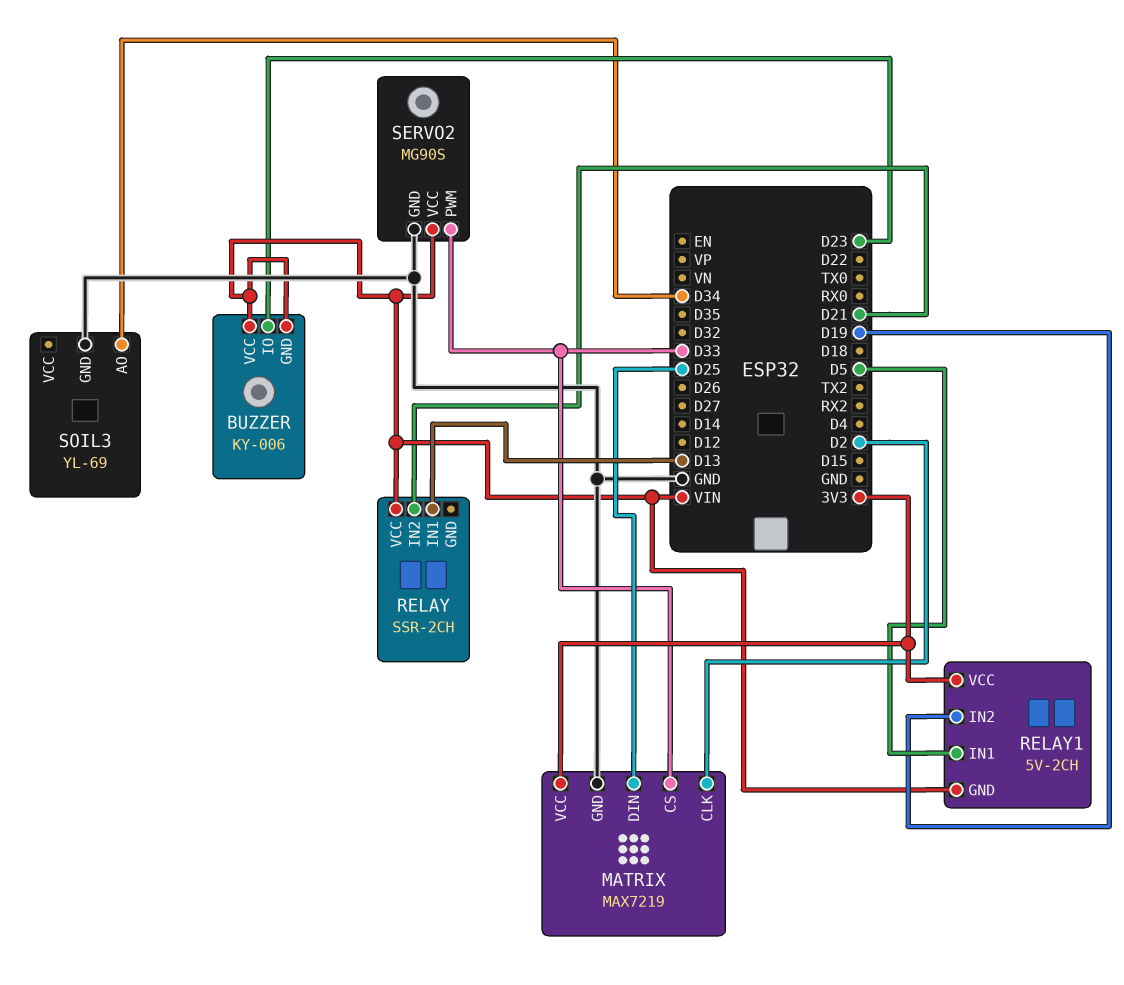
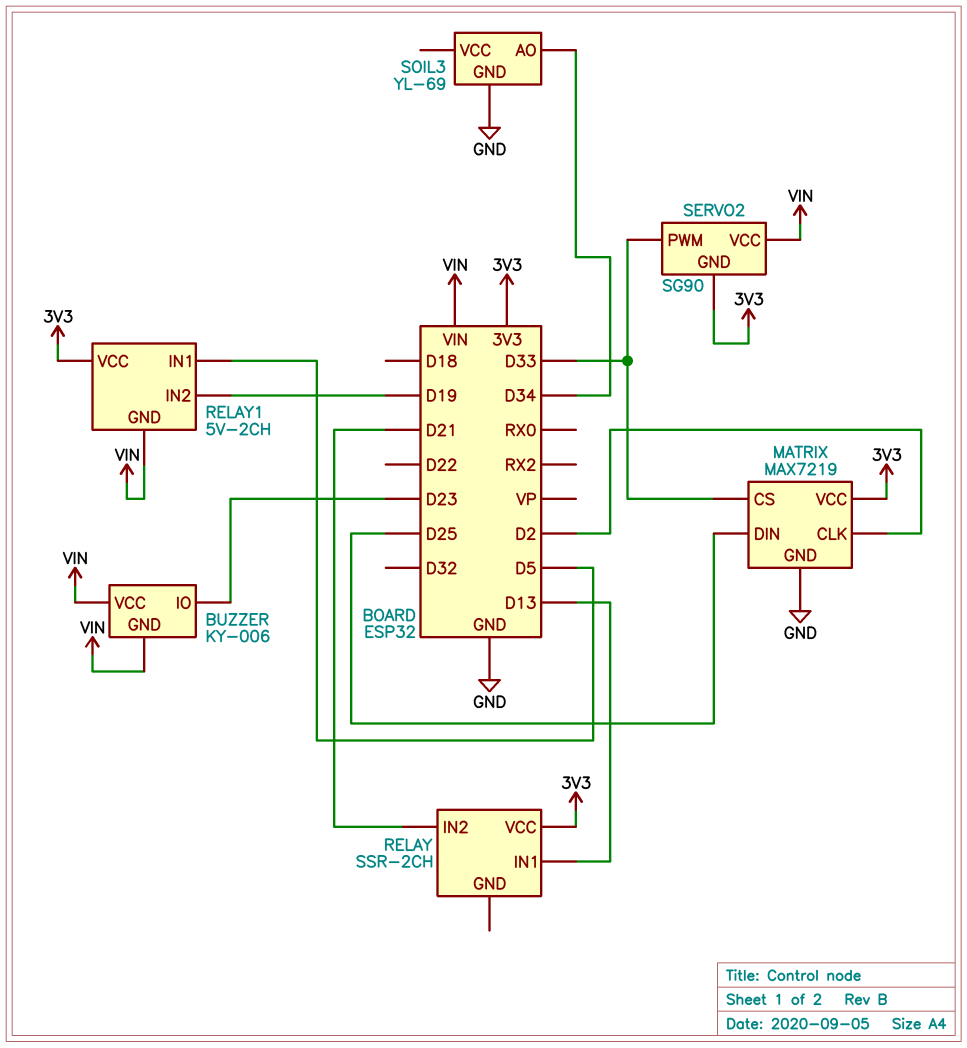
RELAY pin VCC: VIN -> 3V3
SERVO2: MG90S -> SG90
SERVO2 pin GND: GND -> 3V3

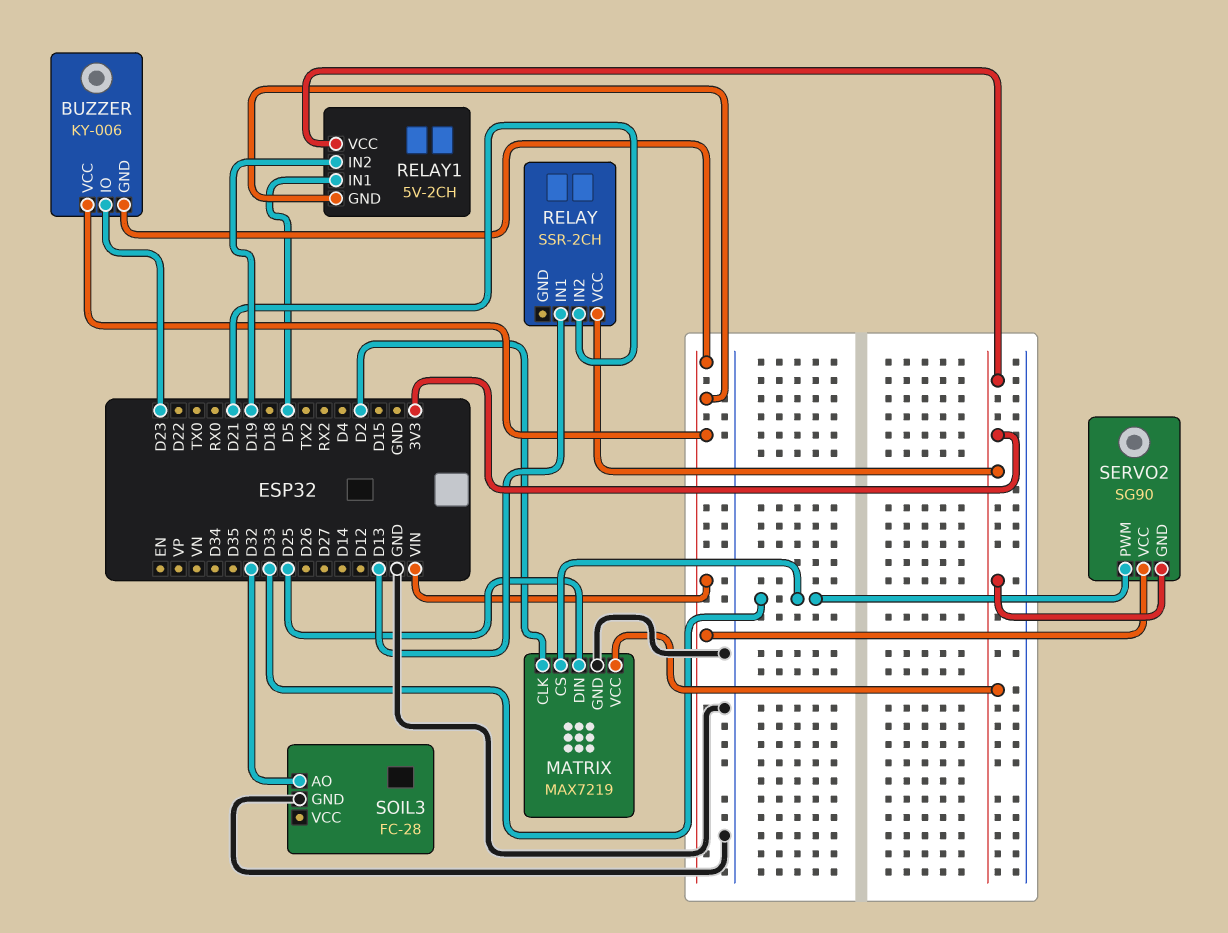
SOIL3: YL-69 -> FC-28
SOIL3 pin AO: D34 -> D32

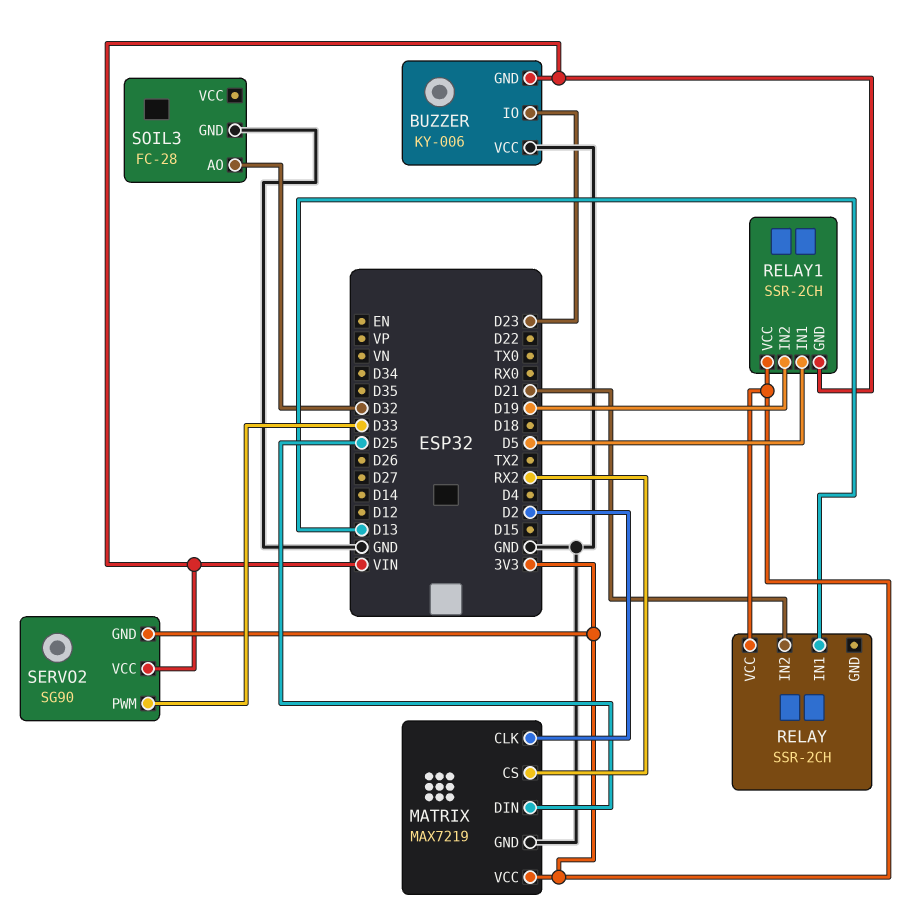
BUZZER pin VCC: VIN -> GND
MATRIX pin CS: D33 -> RX2
RELAY1: 5V-2CH -> SSR-2CH

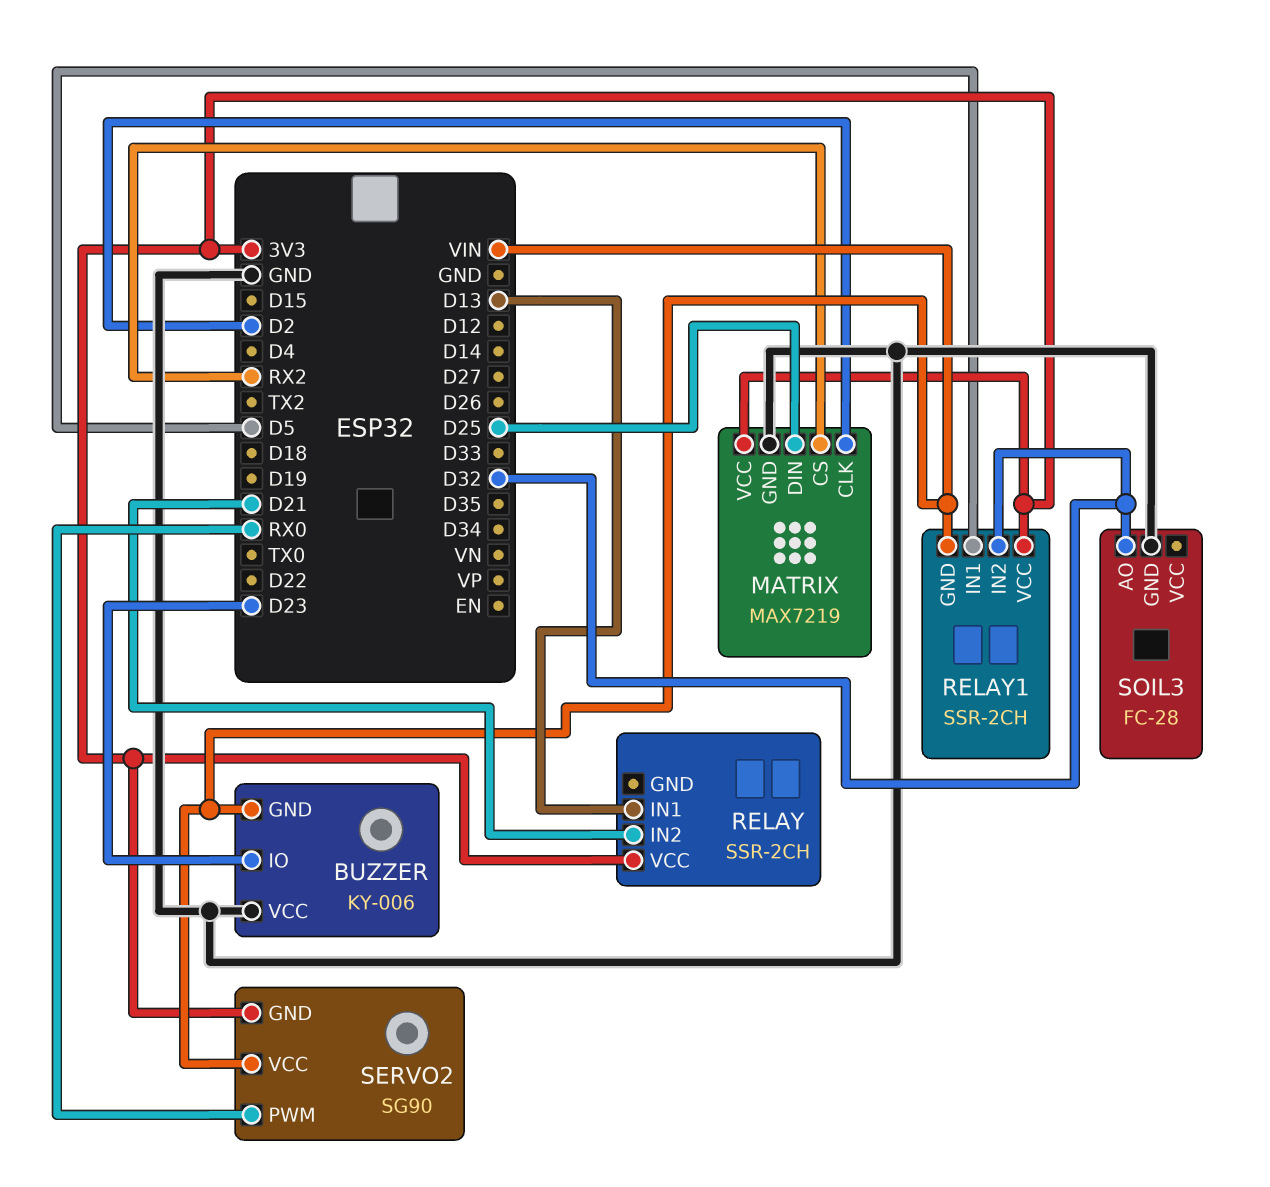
RELAY1 pin IN2: D19 -> D32
SERVO2 pin PWM: D33 -> RX0

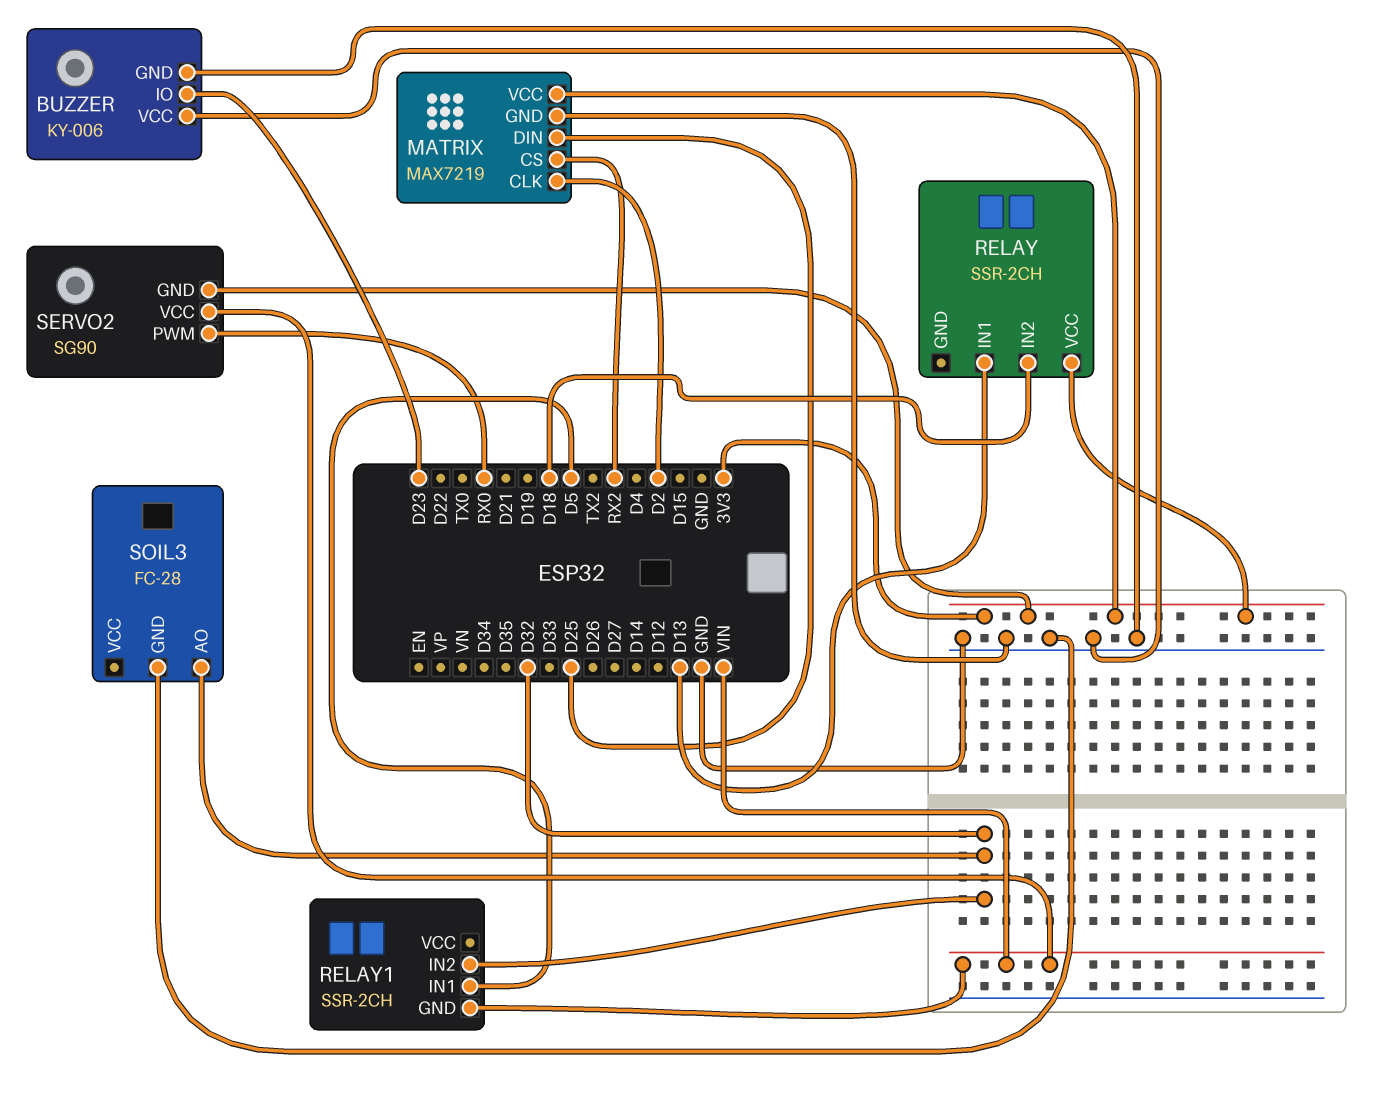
BUZZER pin GND: VIN -> GND
RELAY pin IN2: D21 -> D18
RELAY1 pin VCC: 3V3 -> none

